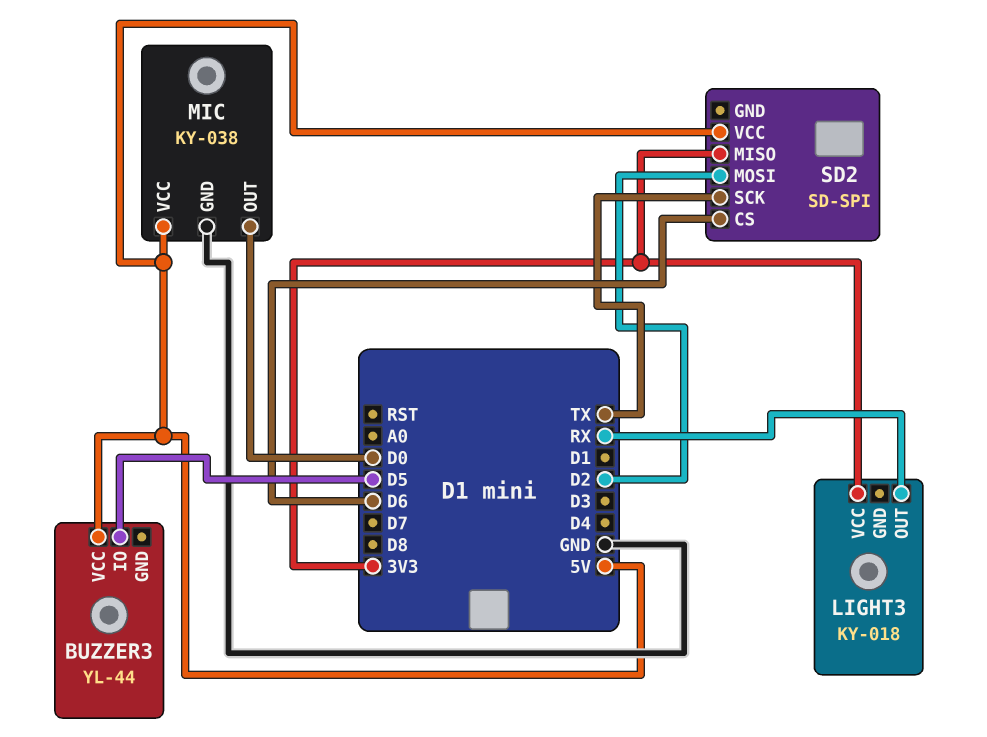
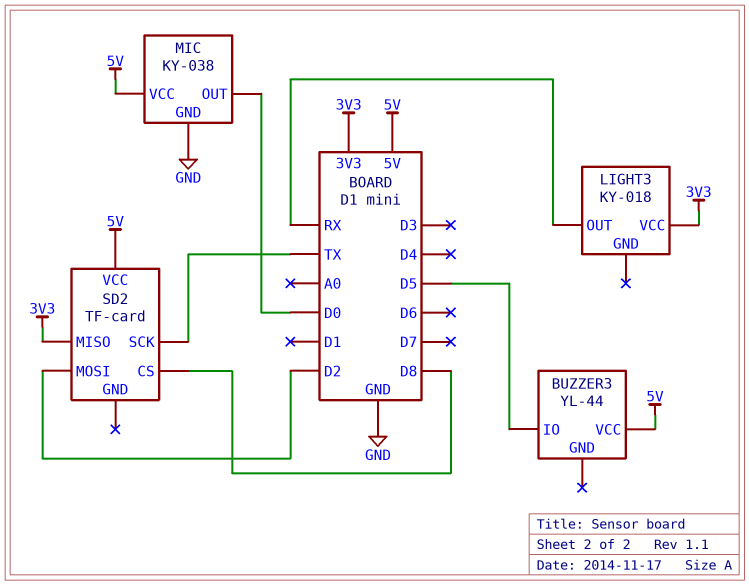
SD2: SD-SPI -> TF-card
SD2 pin CS: D6 -> D8

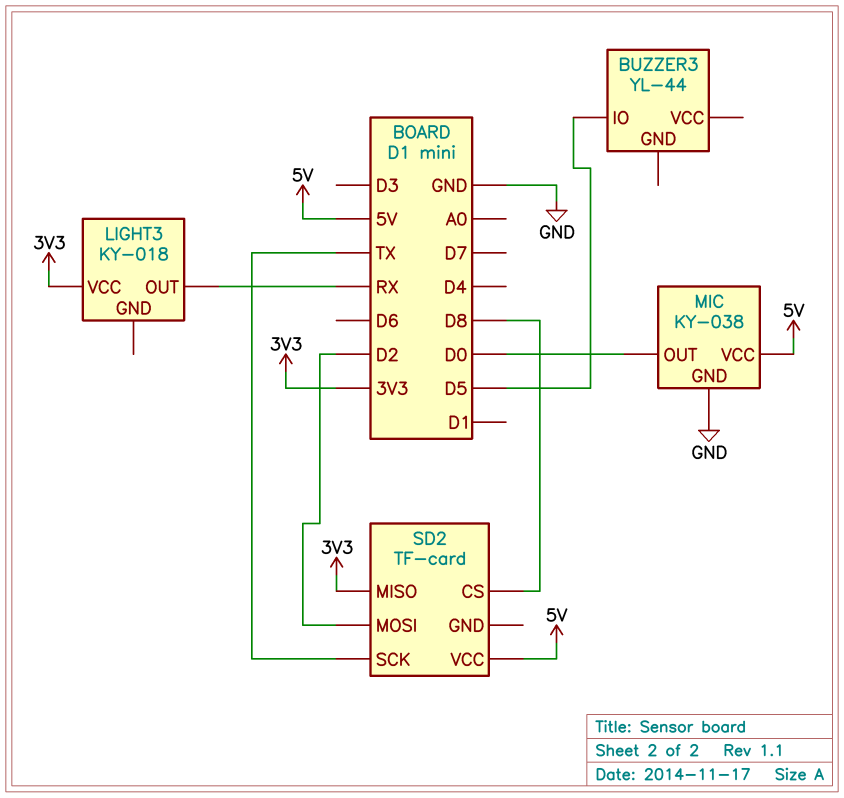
BUZZER3 pin VCC: 5V -> none

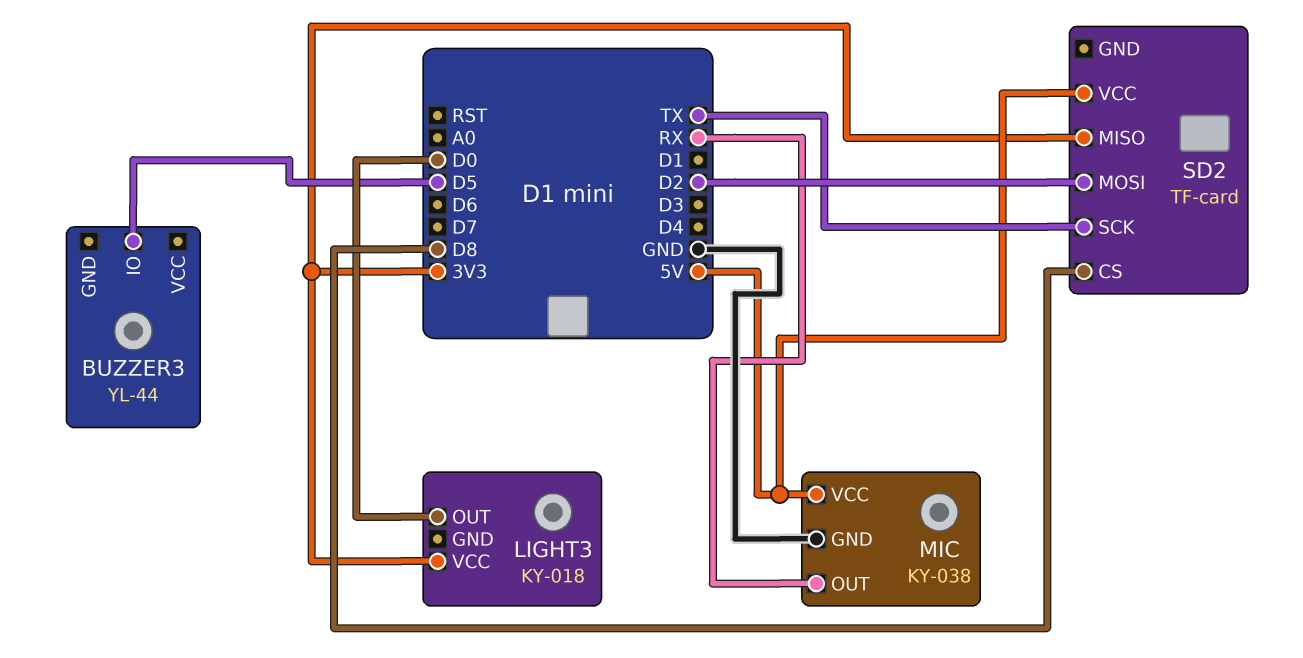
LIGHT3 pin OUT: RX -> D0
MIC pin OUT: D0 -> RX

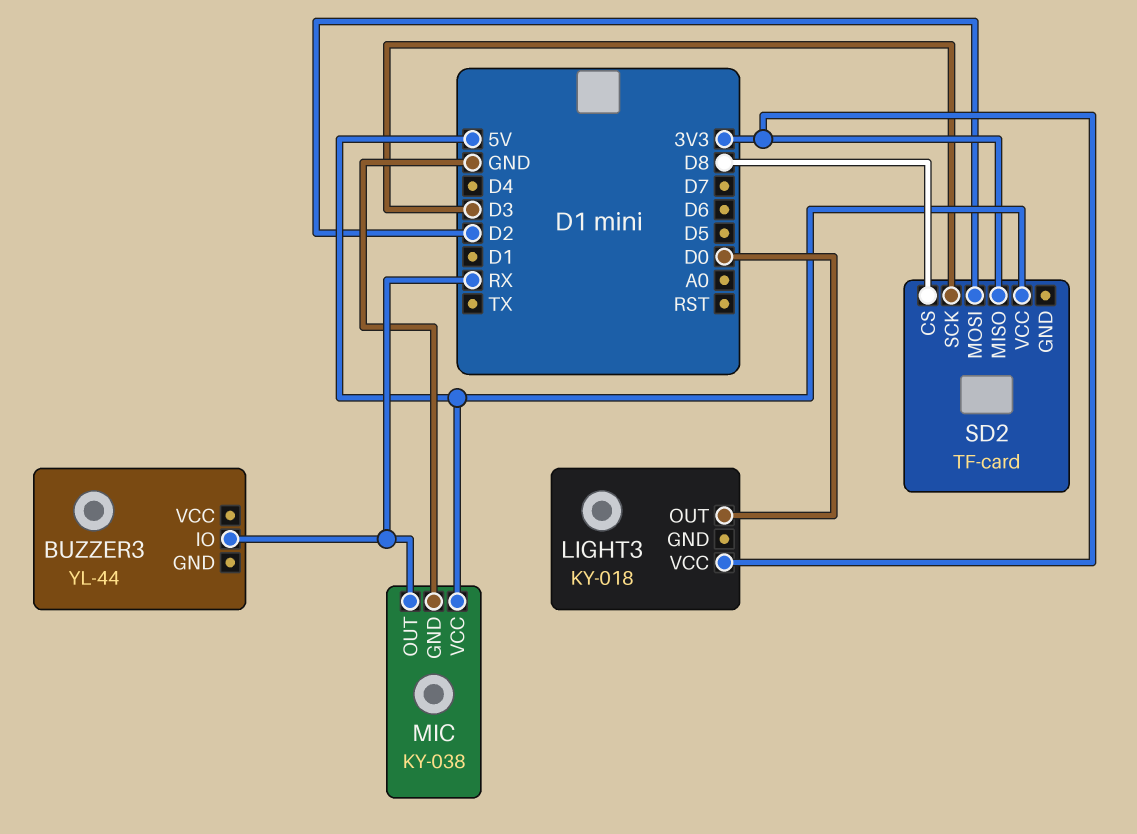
BUZZER3 pin IO: D5 -> RX
SD2 pin SCK: TX -> D3

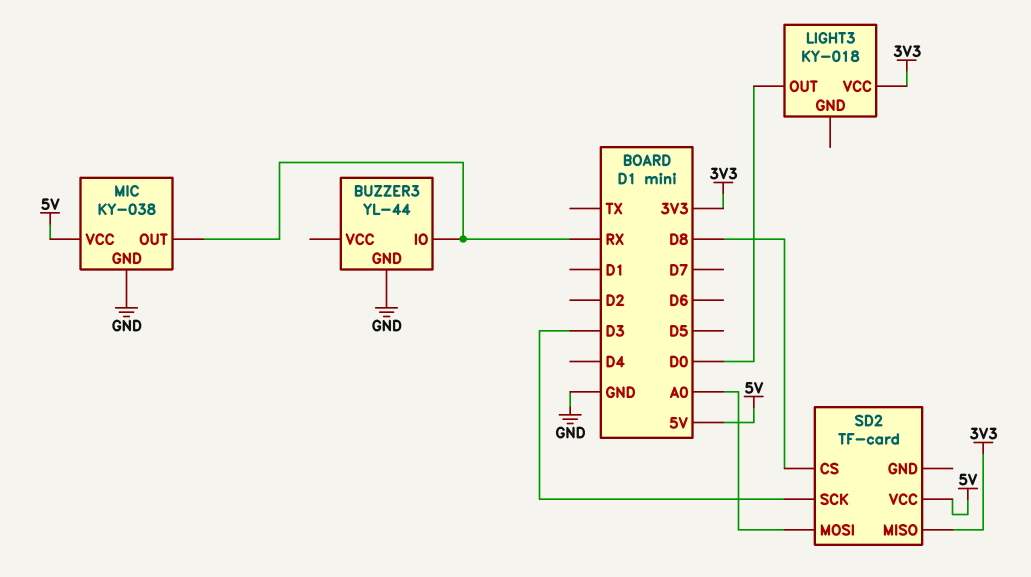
BUZZER3 pin GND: none -> GND
SD2 pin MOSI: D2 -> A0

